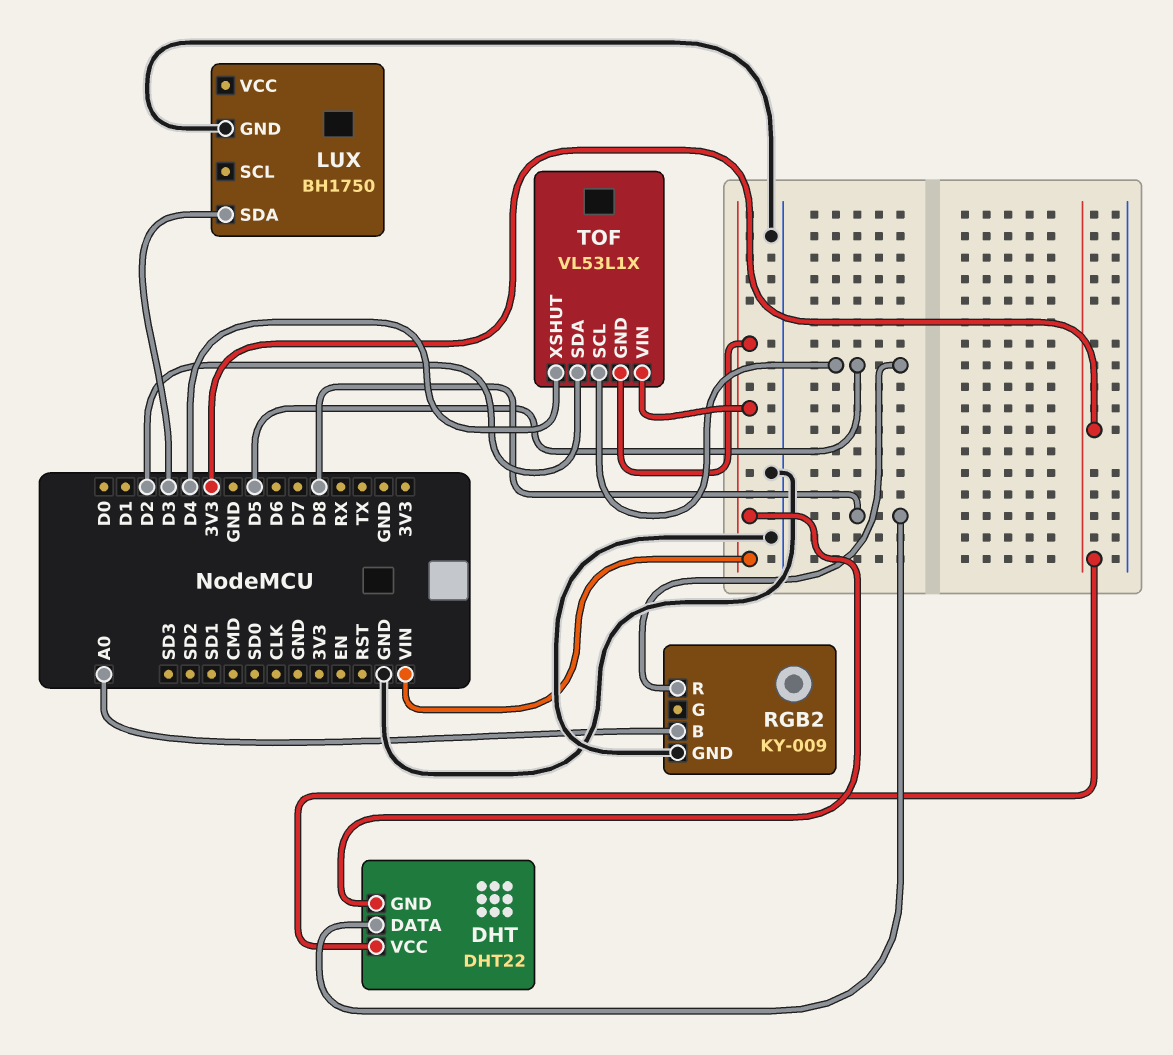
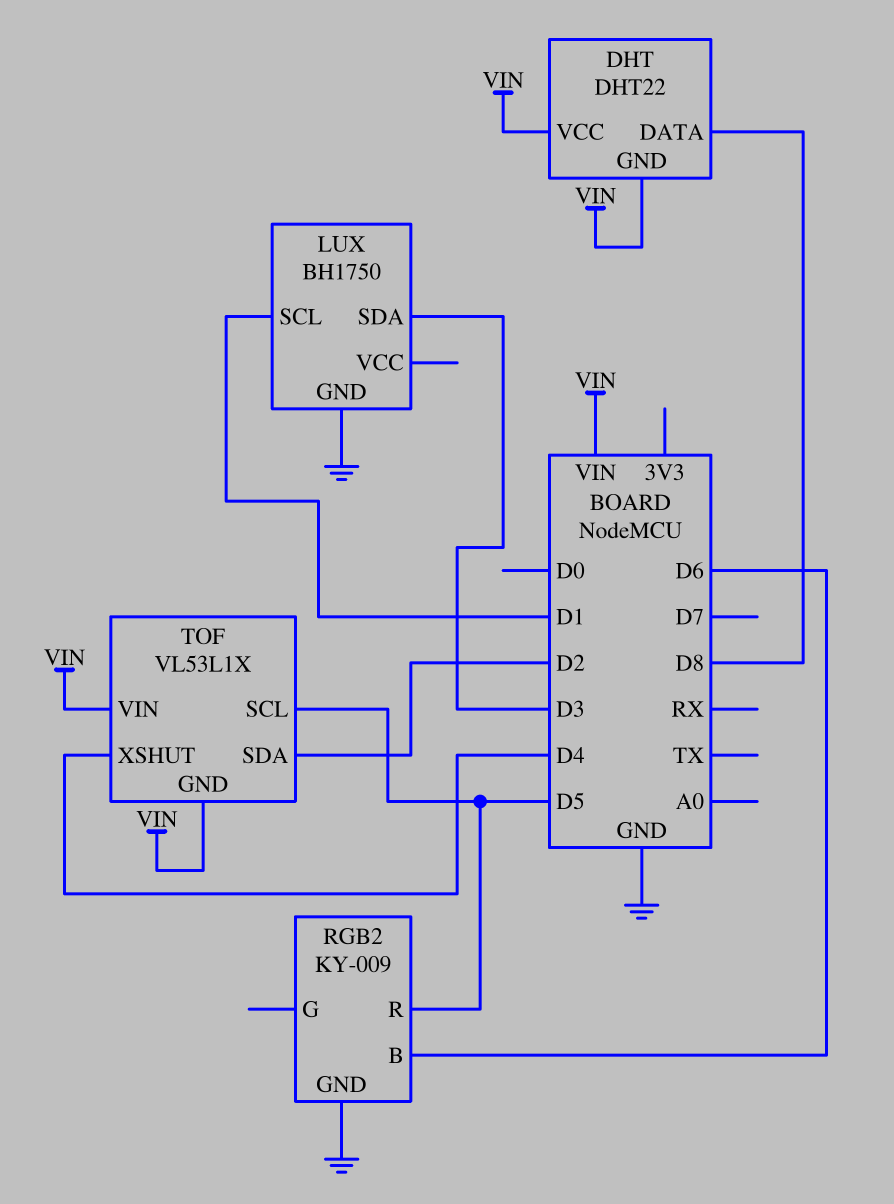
DHT pin VCC: 3V3 -> VIN
LUX pin SCL: none -> D1
RGB2 pin B: A0 -> D6

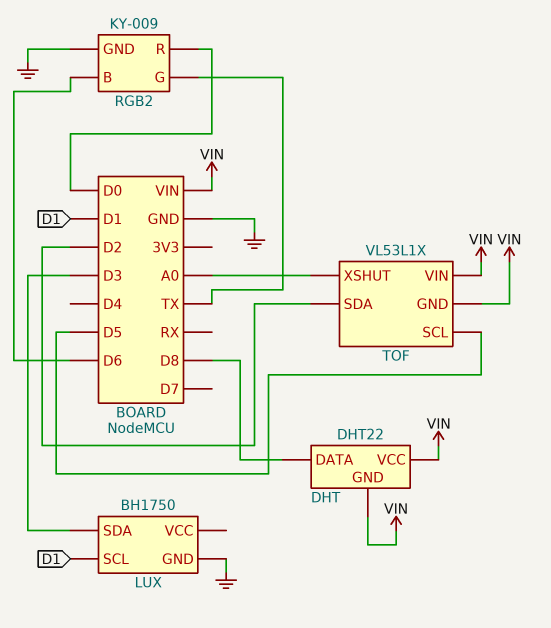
RGB2 pin G: none -> TX
RGB2 pin R: D5 -> D0
TOF pin XSHUT: D4 -> A0

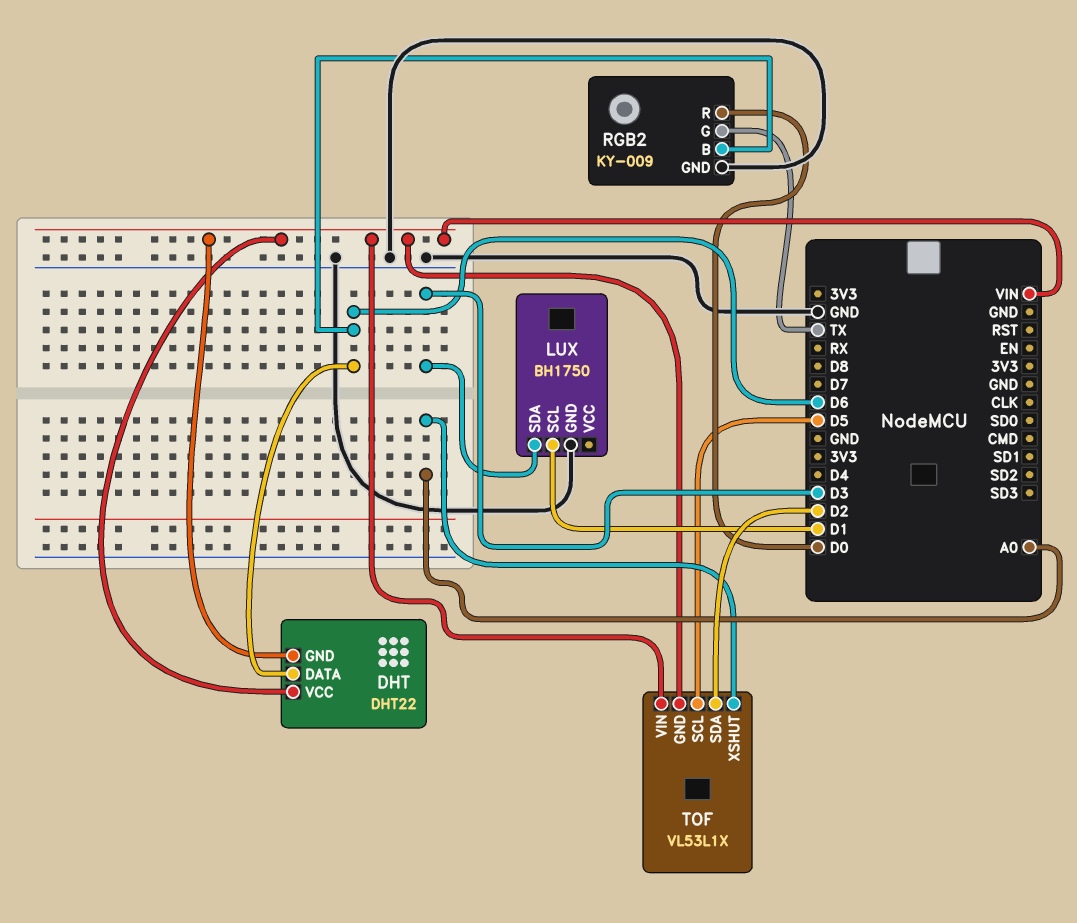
DHT pin DATA: D8 -> D6

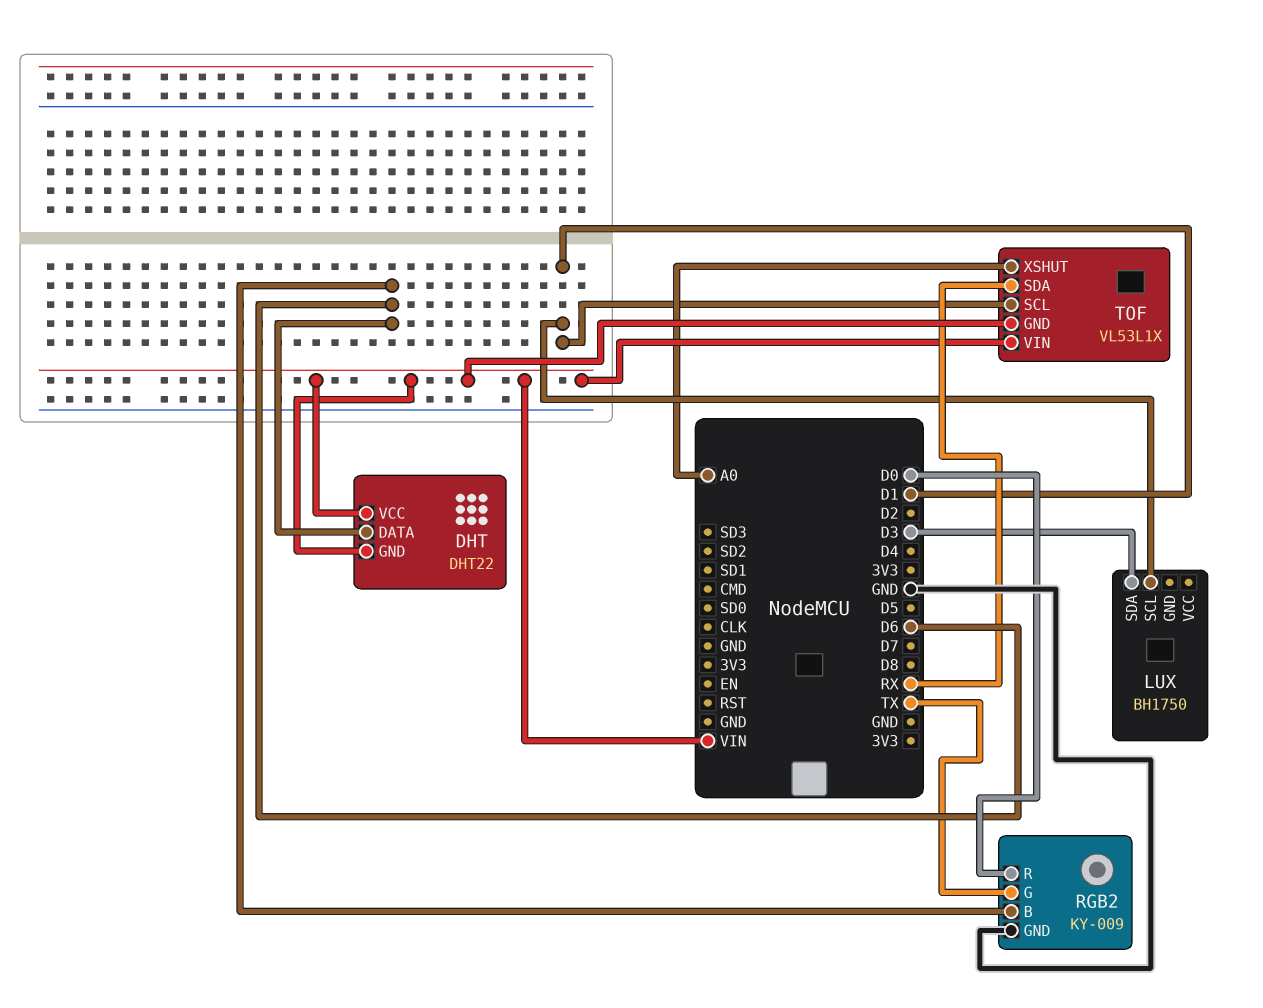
LUX pin GND: GND -> none
TOF pin SCL: D5 -> D1
TOF pin SDA: D2 -> RX

